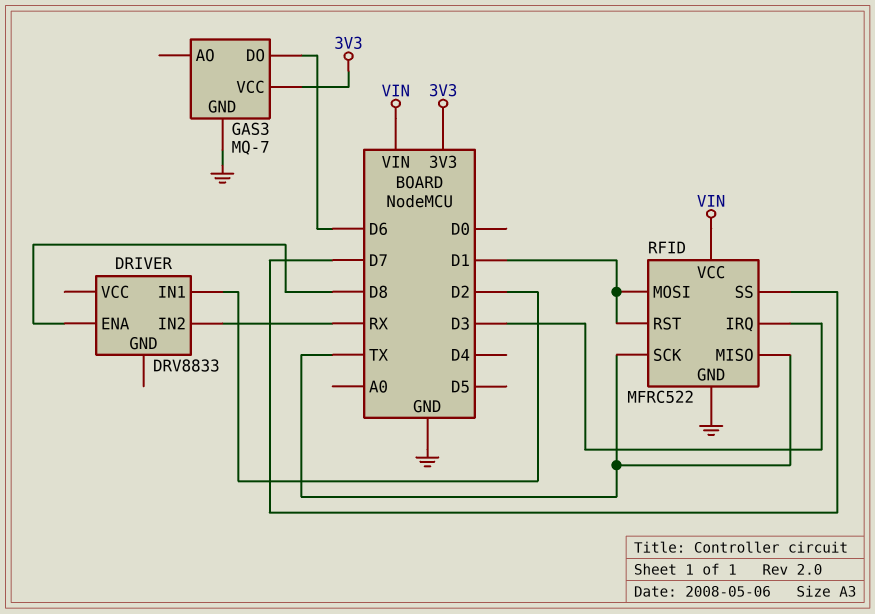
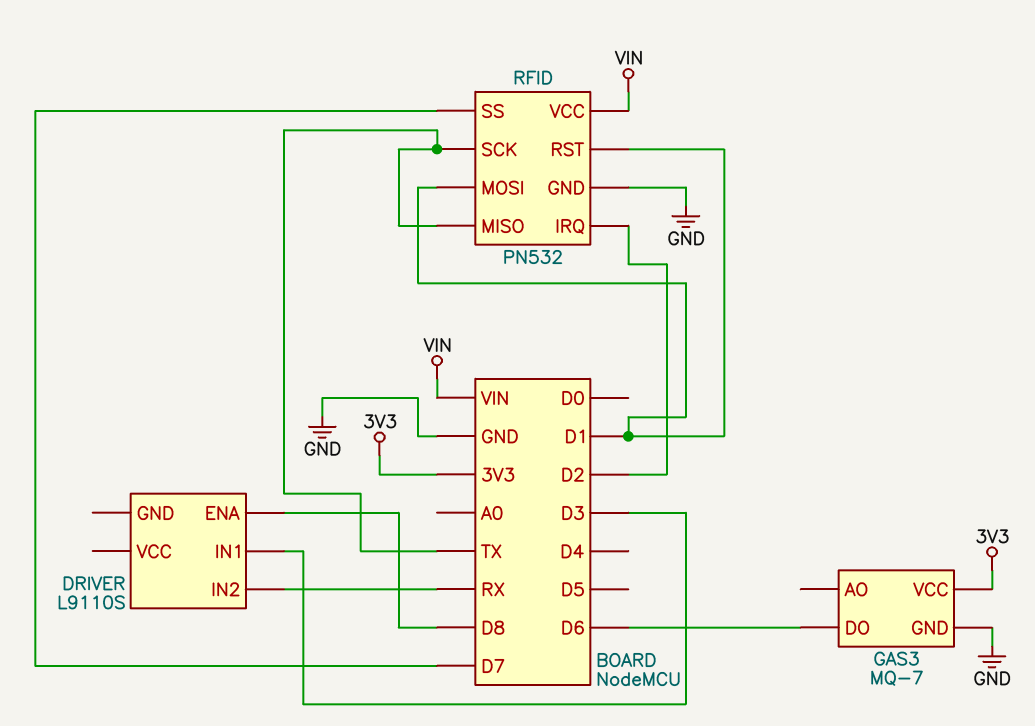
DRIVER: DRV8833 -> L9110S
DRIVER pin IN1: D2 -> D3
RFID: MFRC522 -> PN532
RFID pin IRQ: D3 -> D2

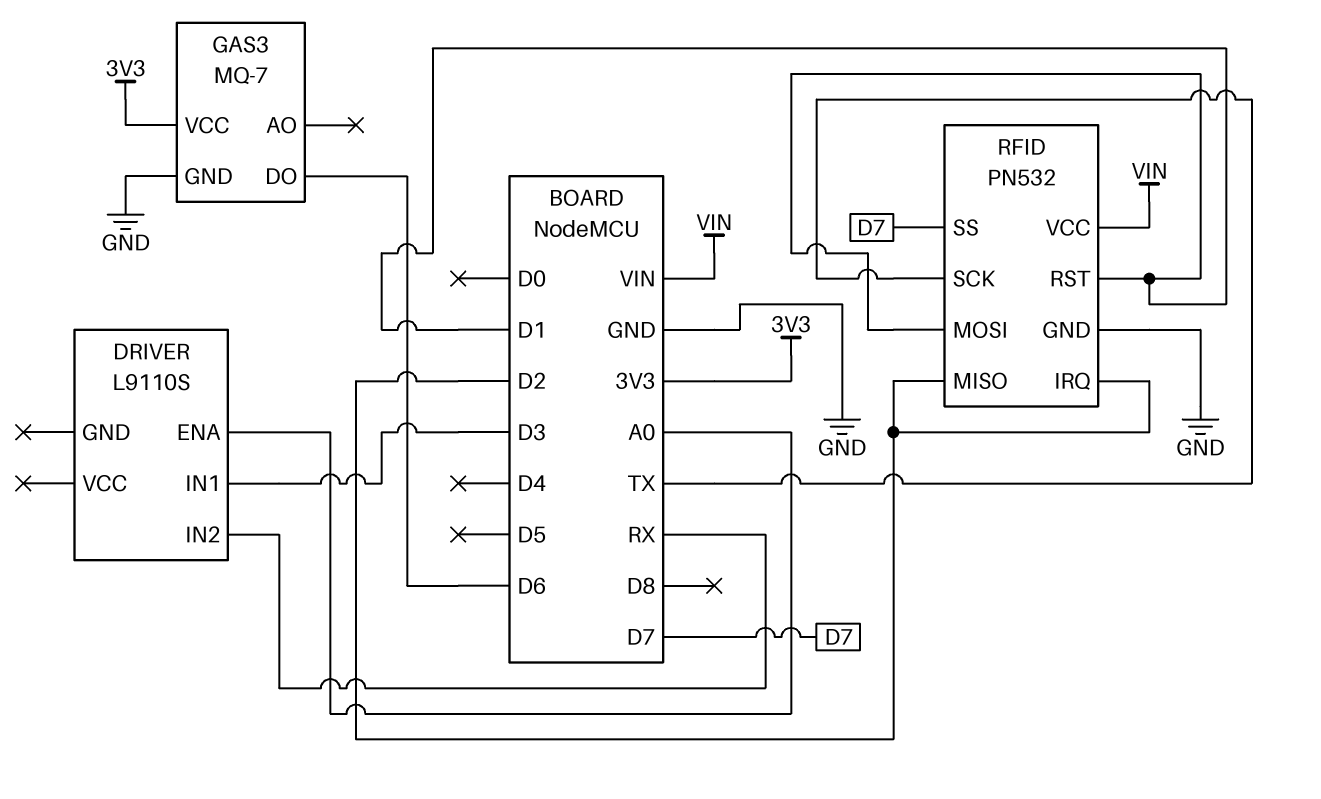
DRIVER pin ENA: D8 -> A0
RFID pin MISO: TX -> D2

